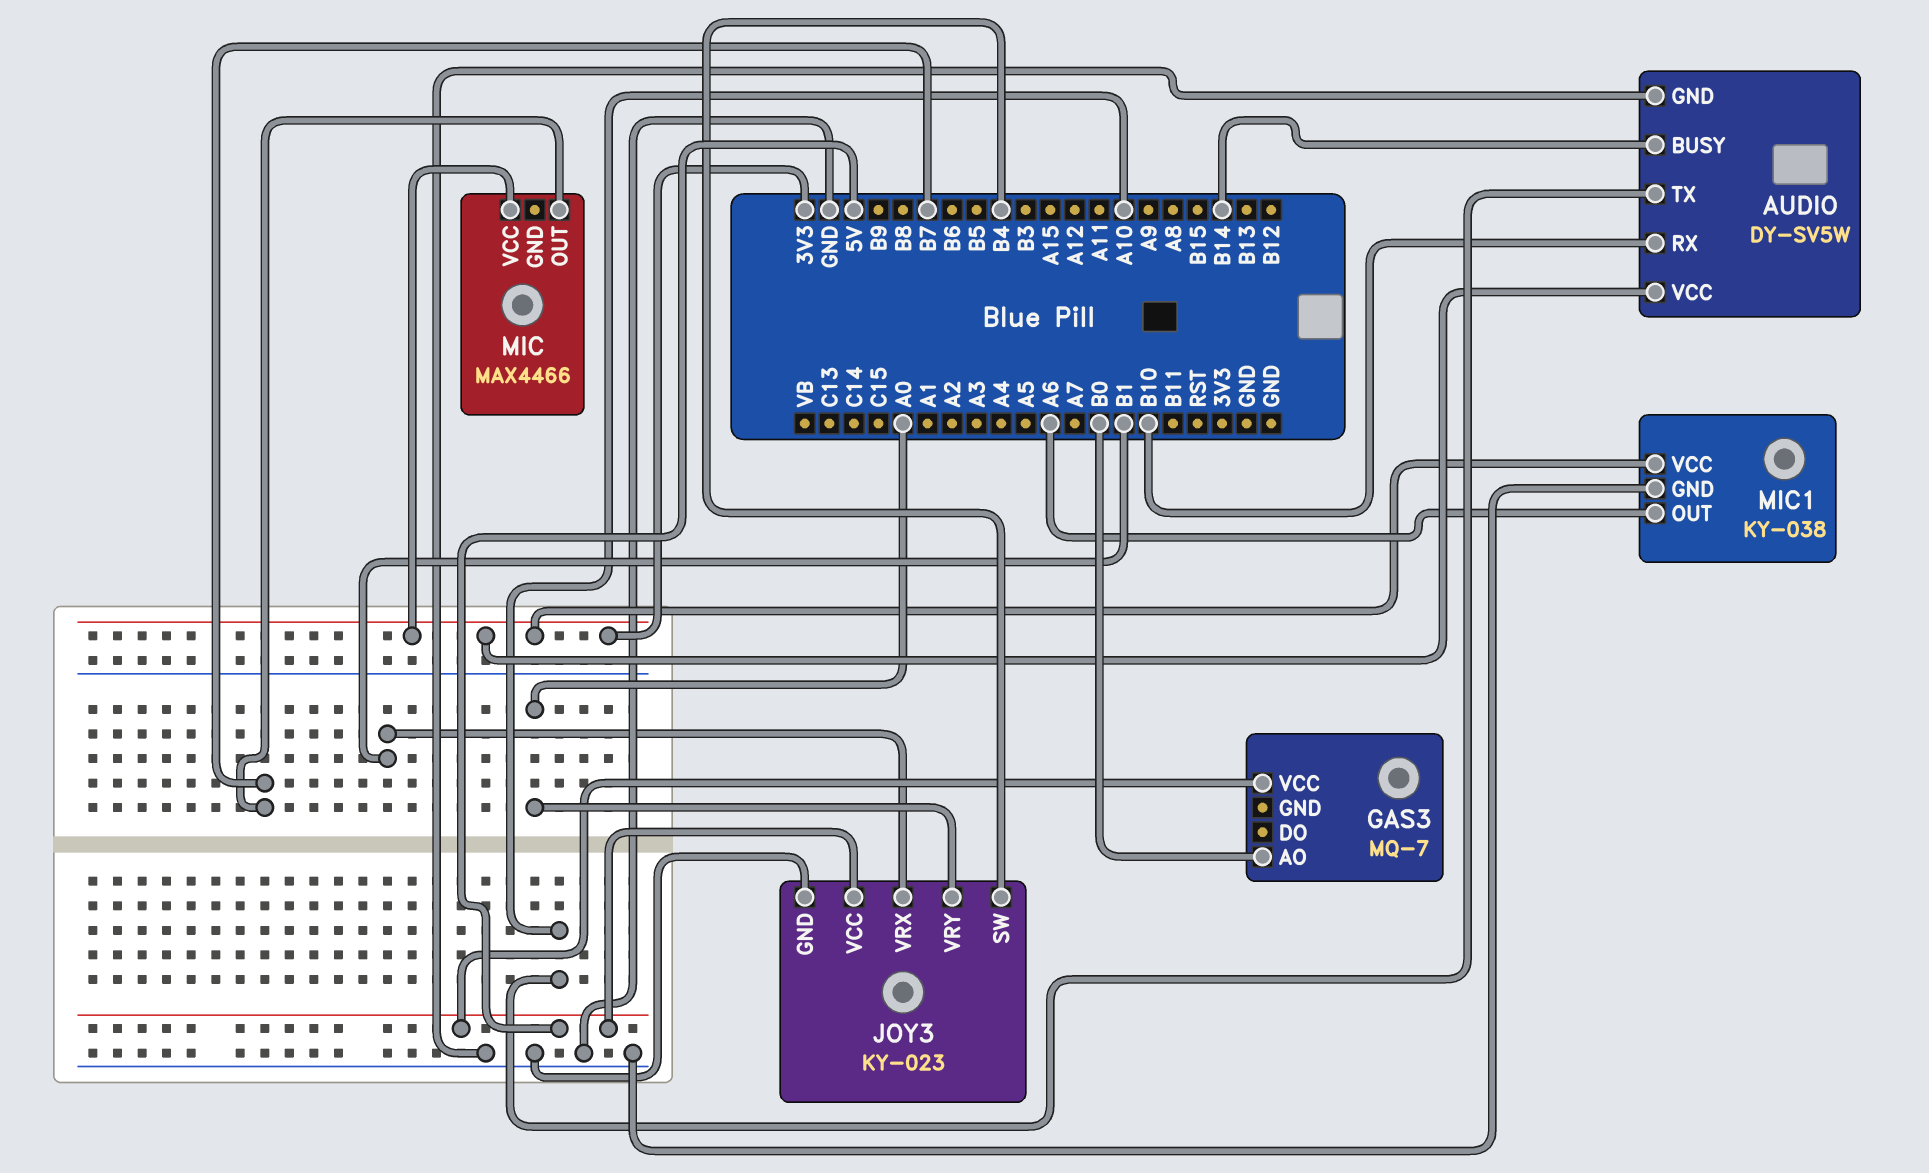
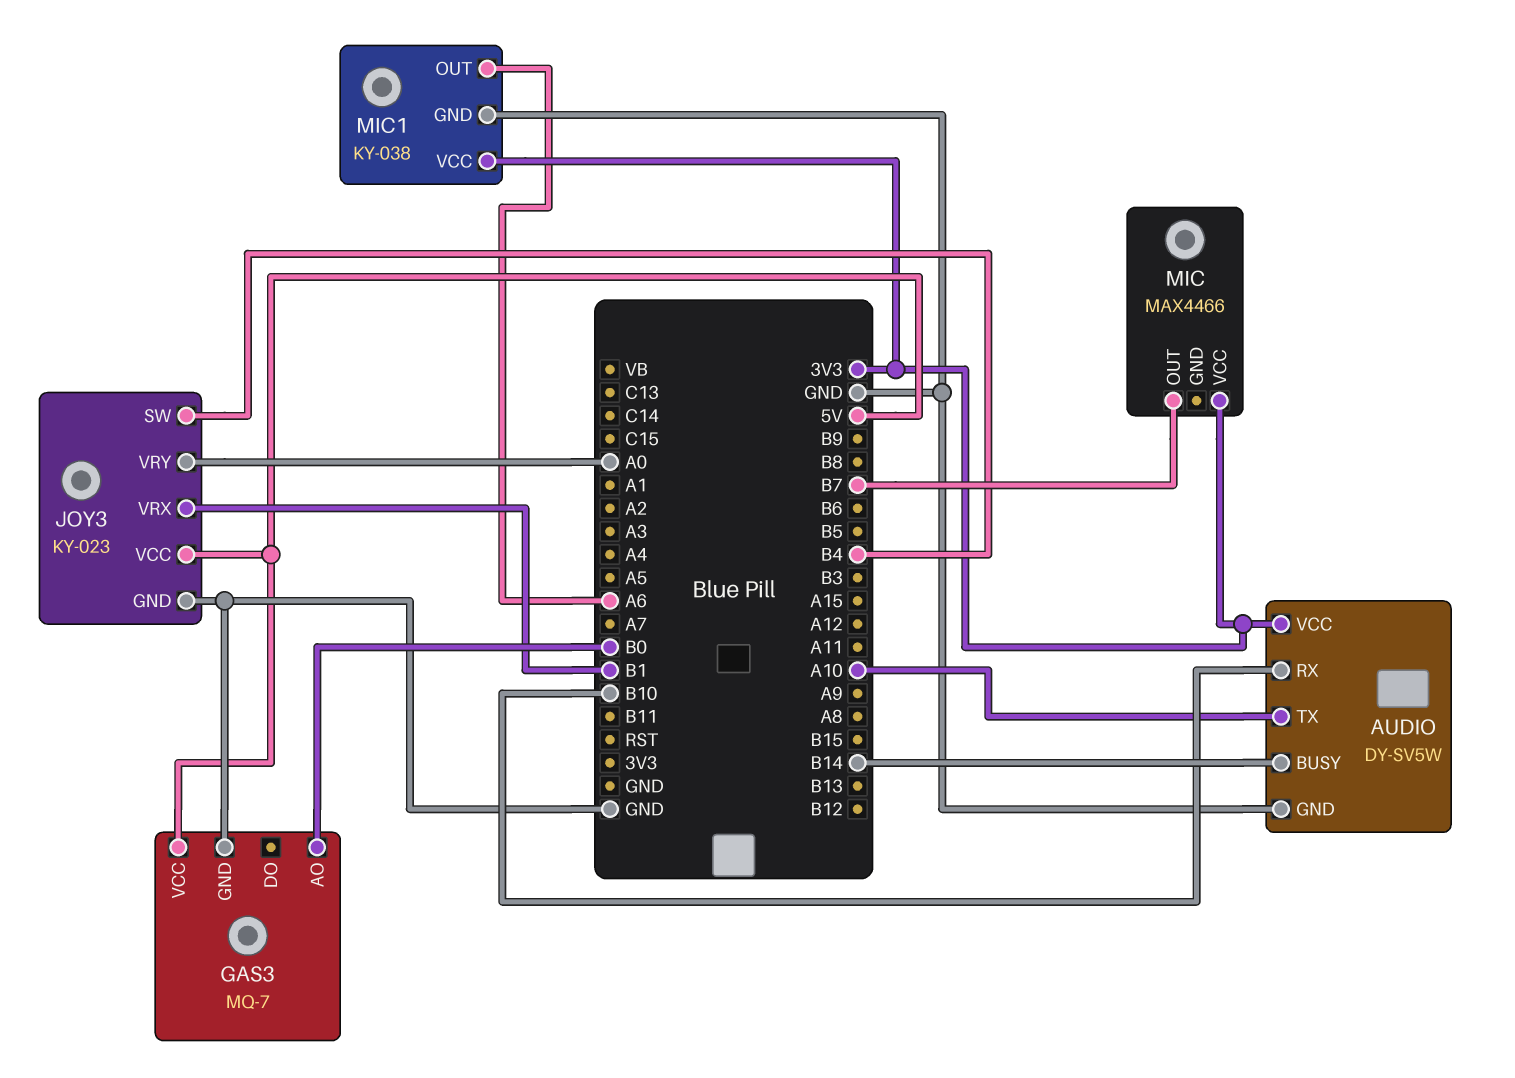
GAS3 pin GND: none -> GND

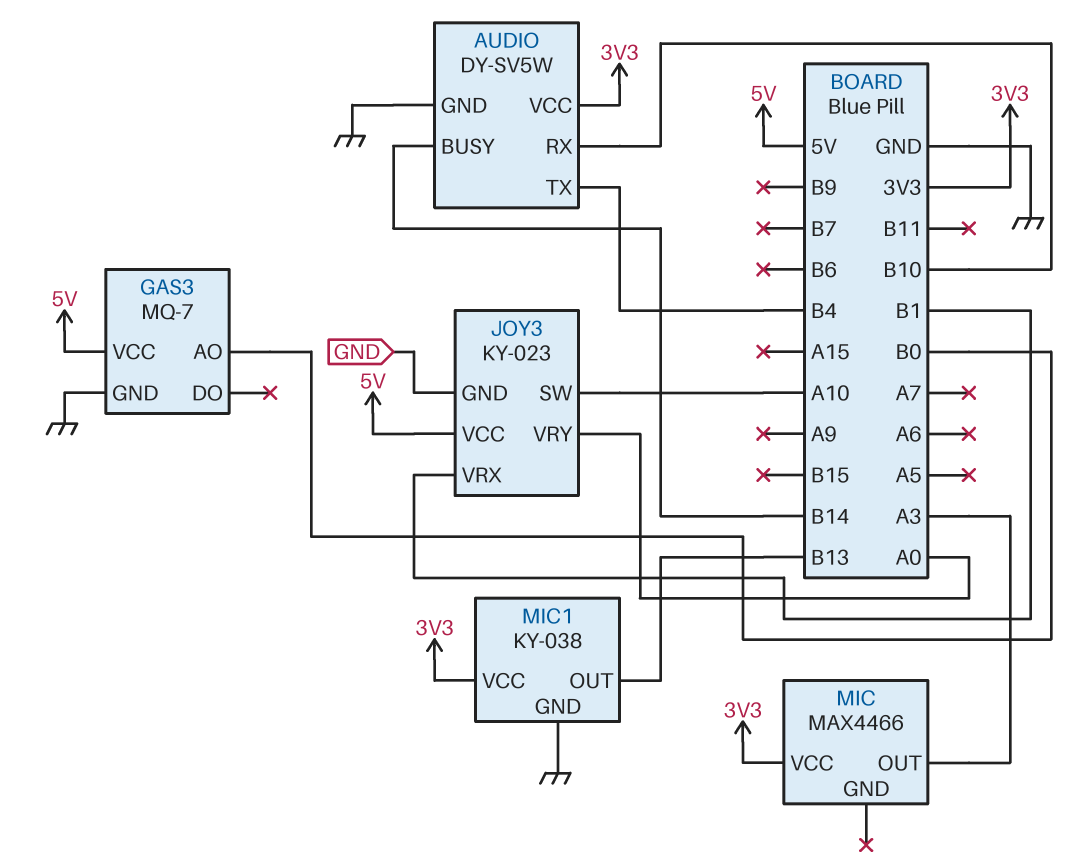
AUDIO pin TX: A10 -> B4
JOY3 pin SW: B4 -> A10
MIC pin OUT: B7 -> A3
MIC1 pin OUT: A6 -> B13

